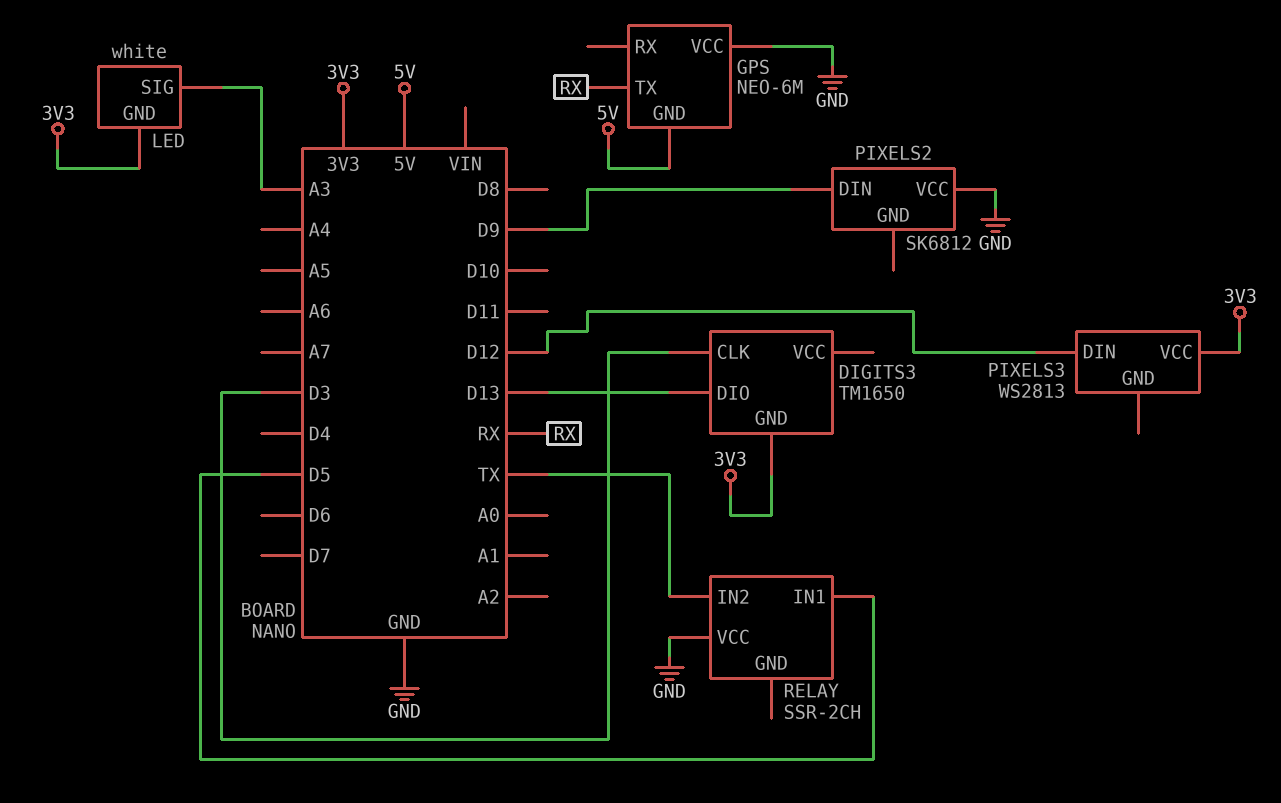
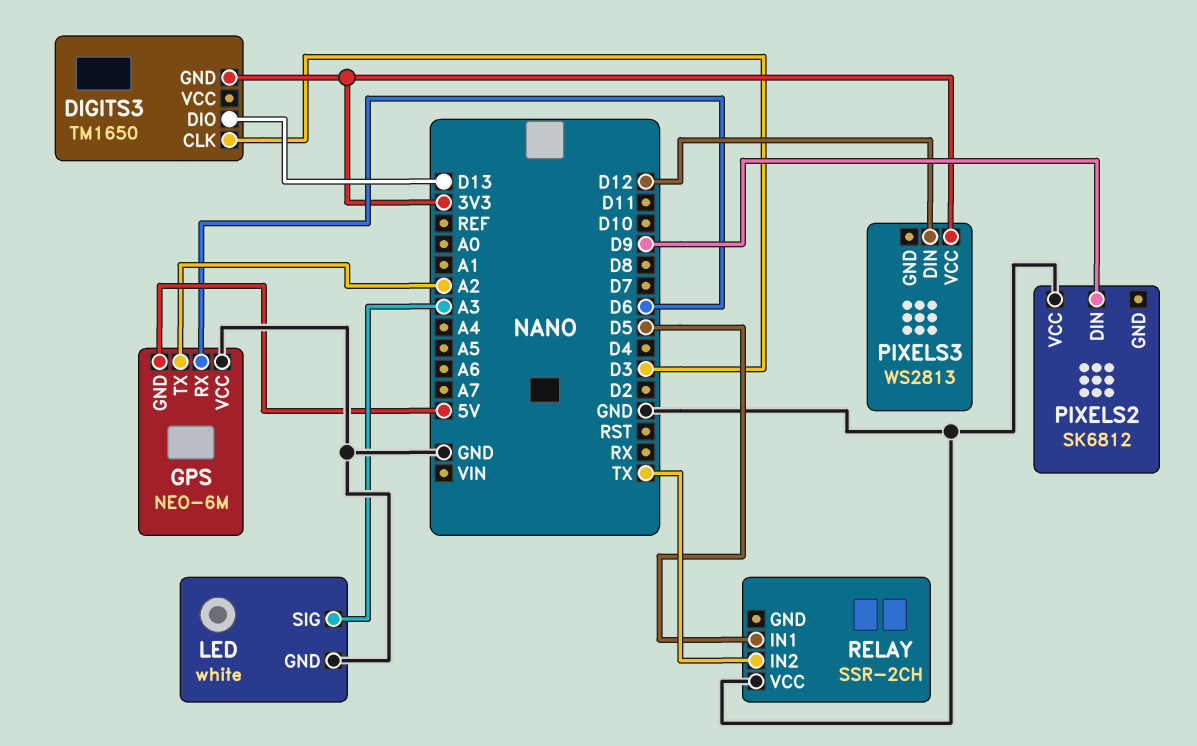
GPS pin RX: none -> D6
GPS pin TX: RX -> A2
LED pin GND: 3V3 -> GND

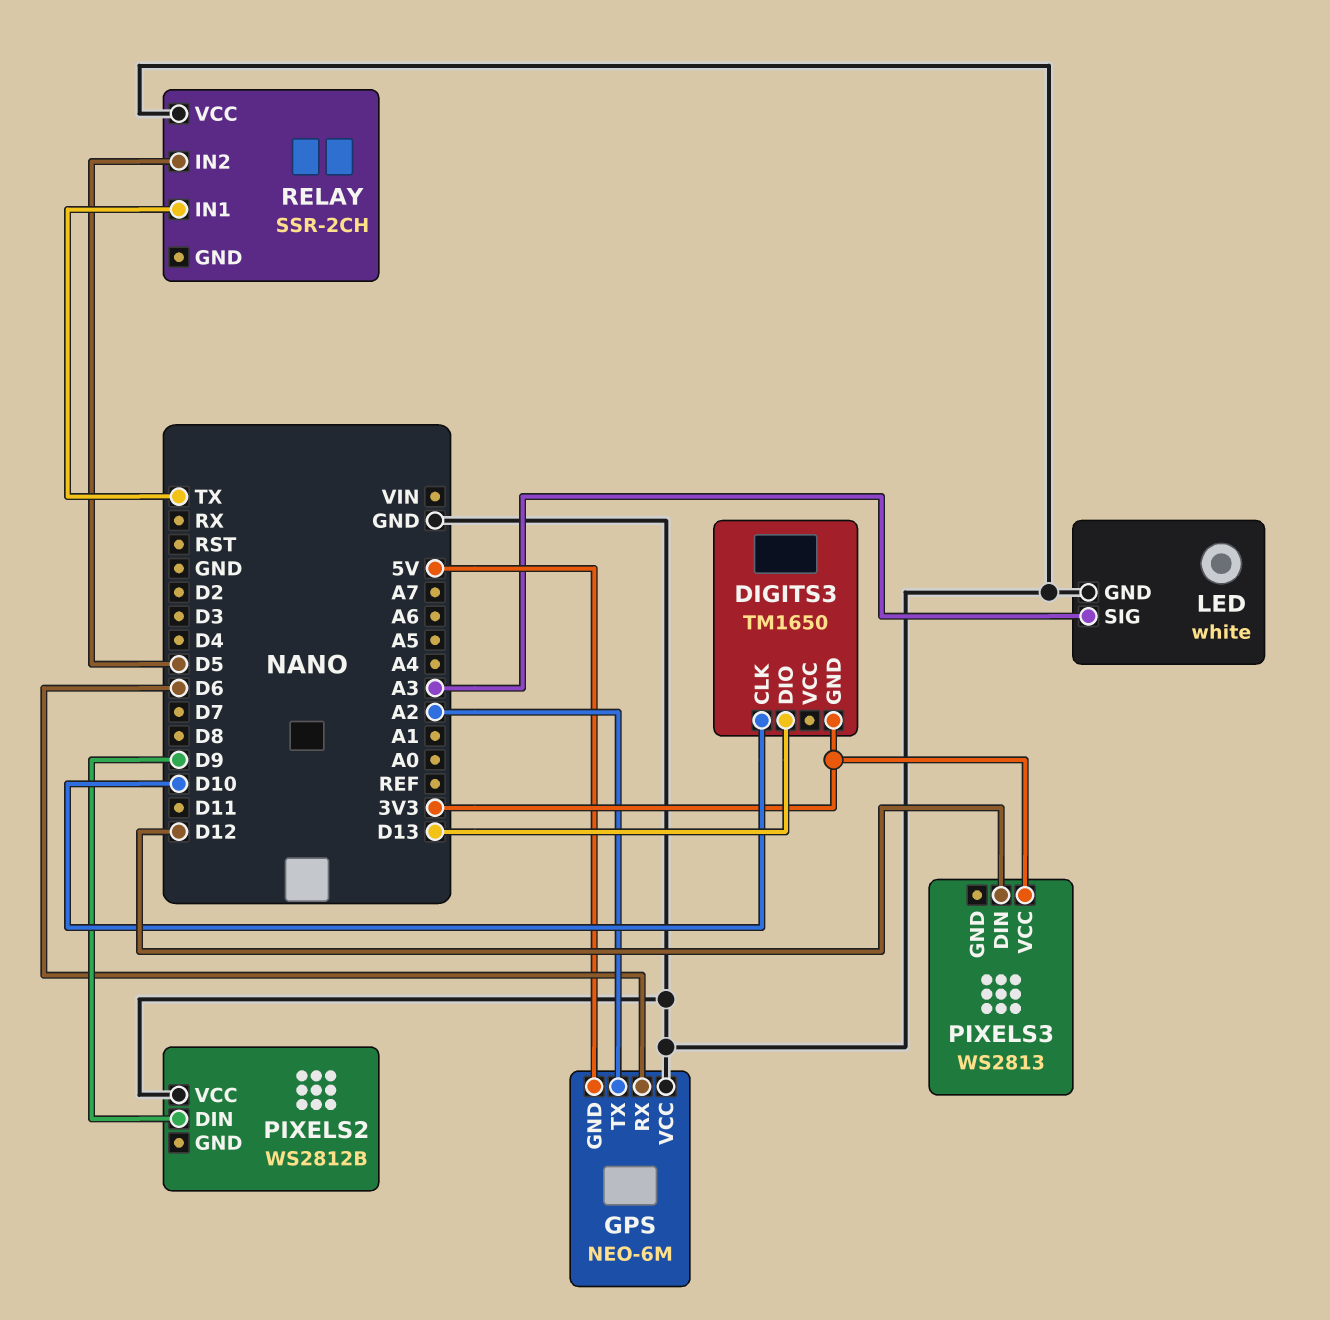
DIGITS3 pin CLK: D3 -> D10
PIXELS2: SK6812 -> WS2812B
RELAY pin IN1: D5 -> TX
RELAY pin IN2: TX -> D5

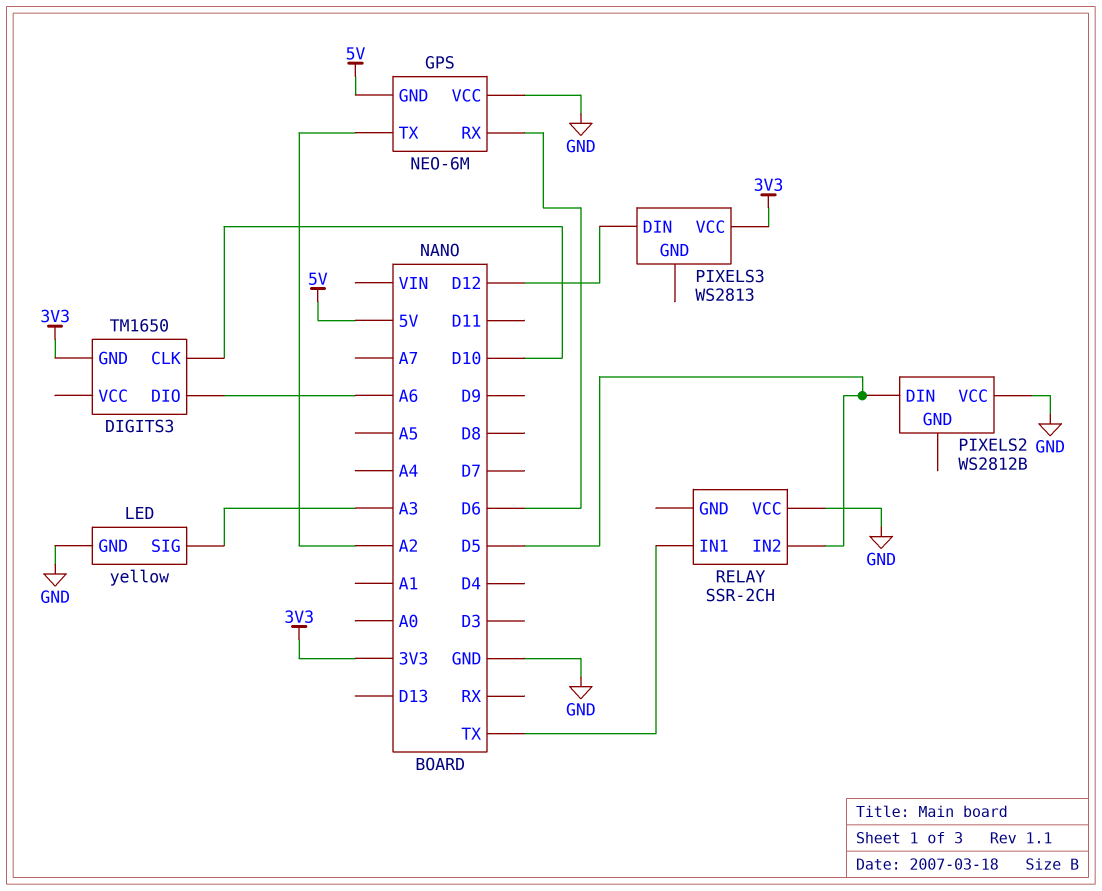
DIGITS3 pin DIO: D13 -> A6
LED: white -> yellow
PIXELS2 pin DIN: D9 -> D5

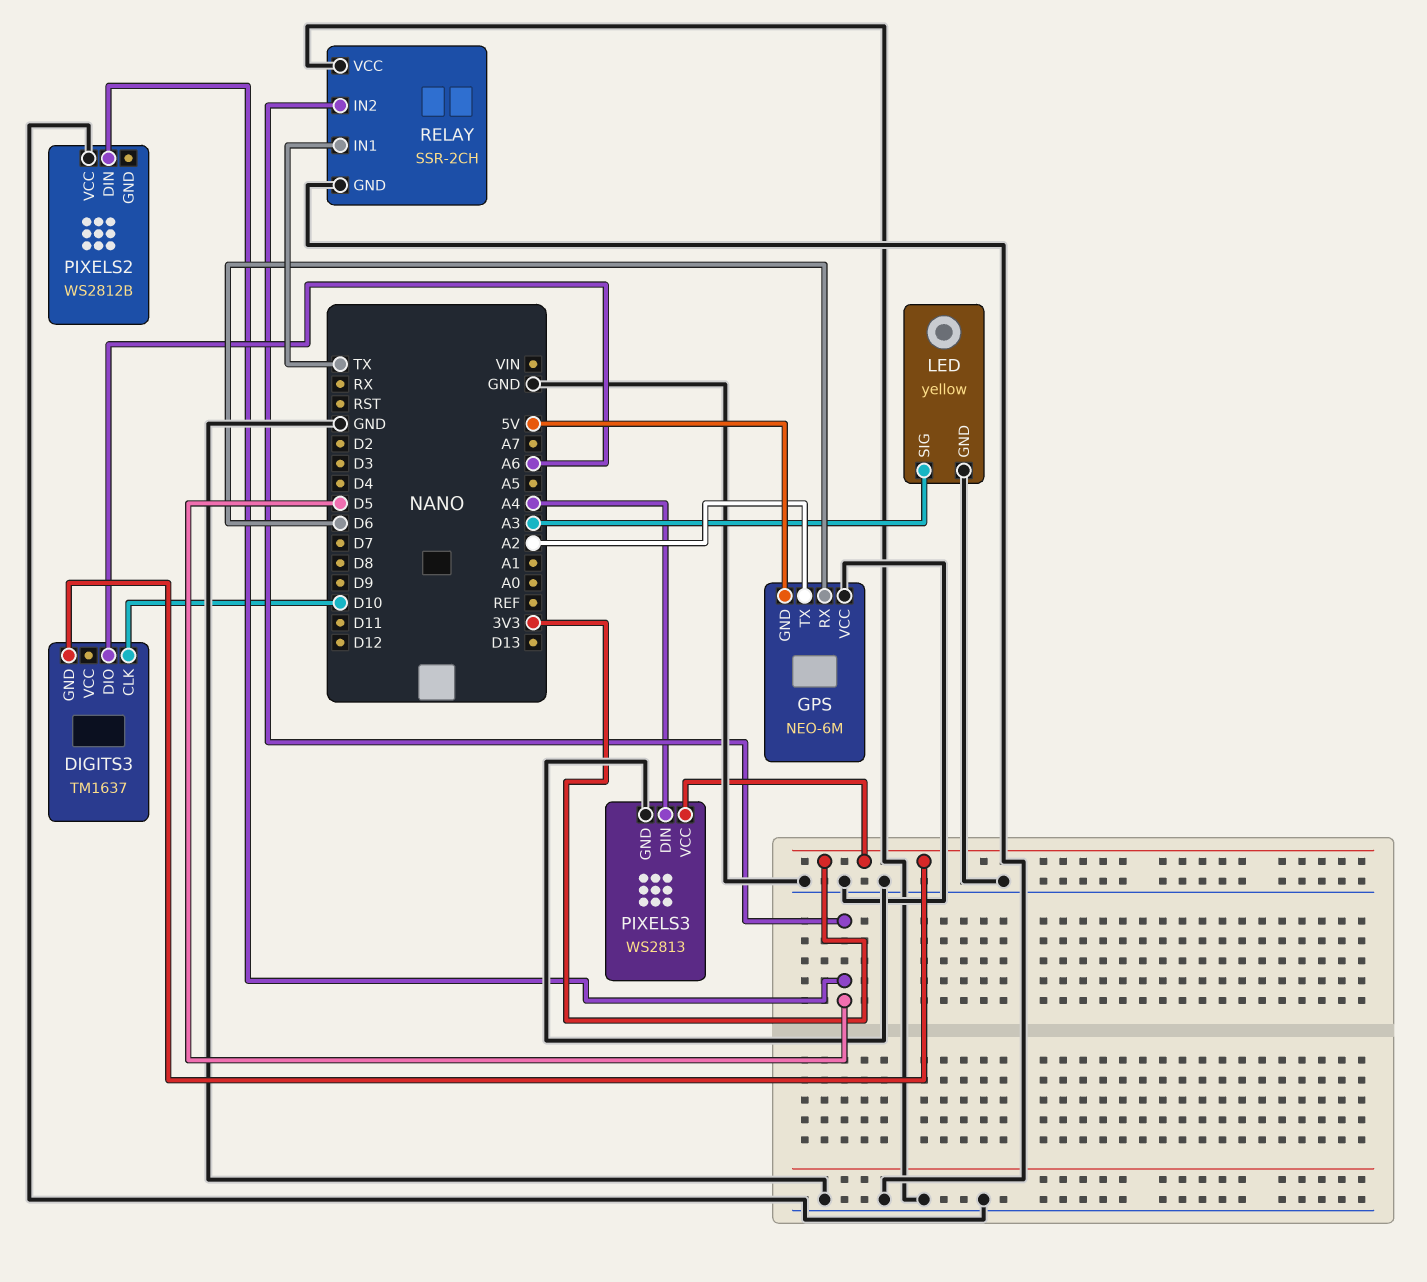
DIGITS3: TM1650 -> TM1637
PIXELS3 pin DIN: D12 -> A4
PIXELS3 pin GND: none -> GND
RELAY pin GND: none -> GND

